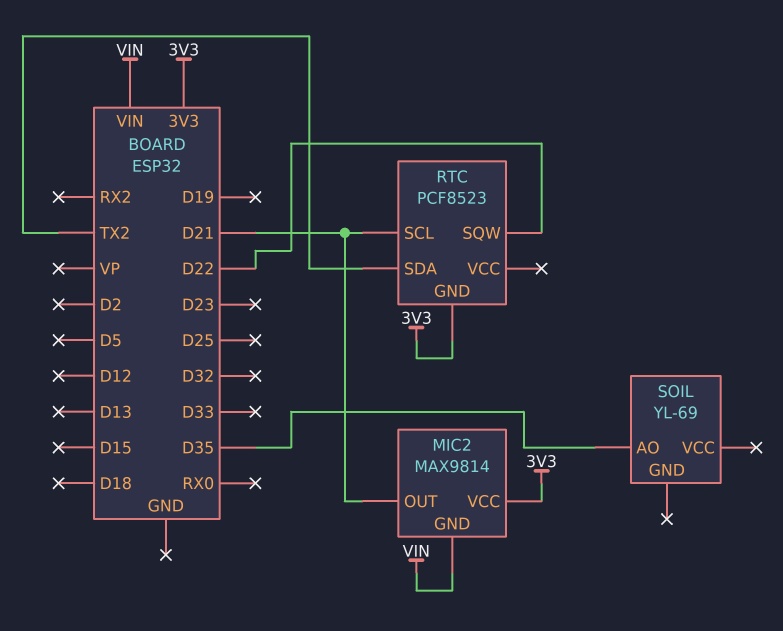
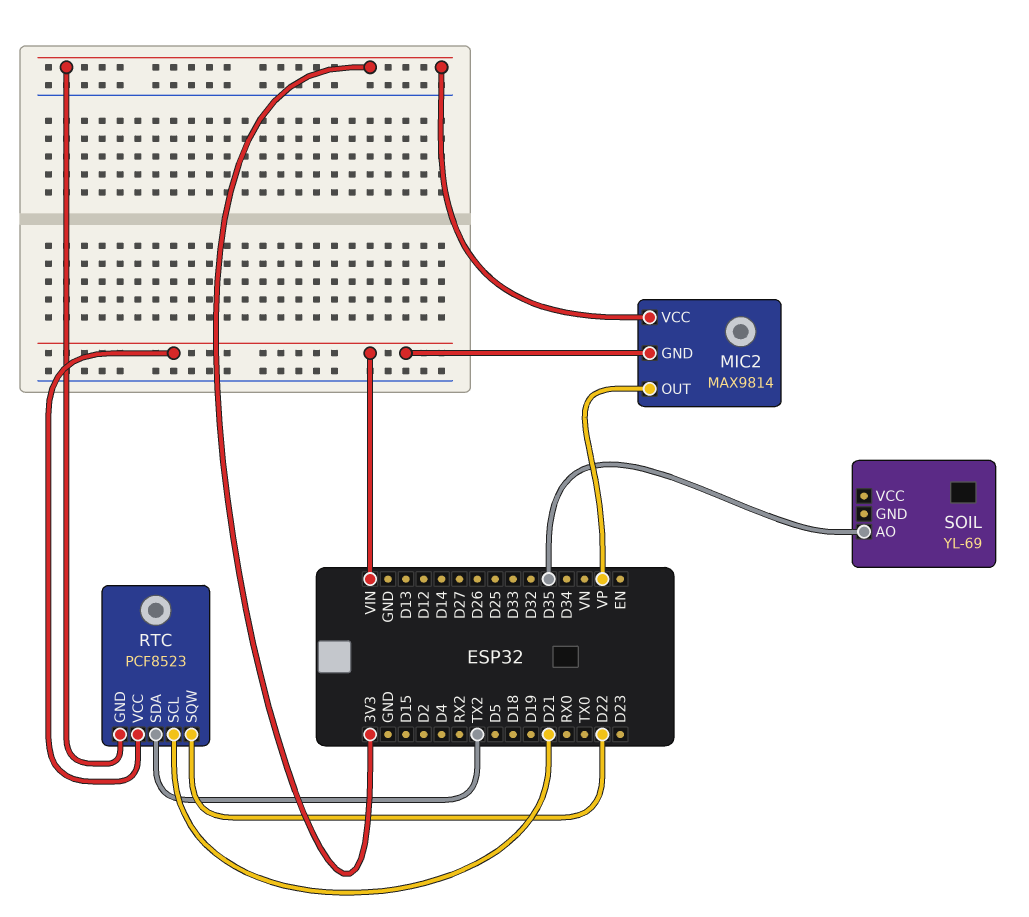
MIC2 pin OUT: D21 -> VP
RTC pin VCC: none -> VIN

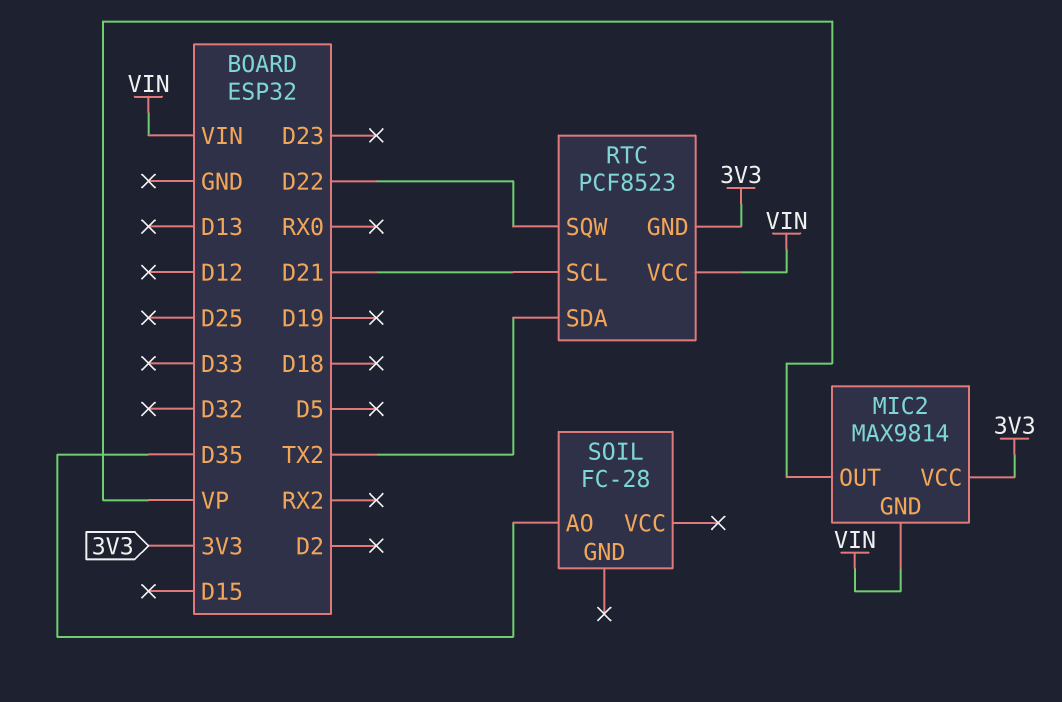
SOIL: YL-69 -> FC-28

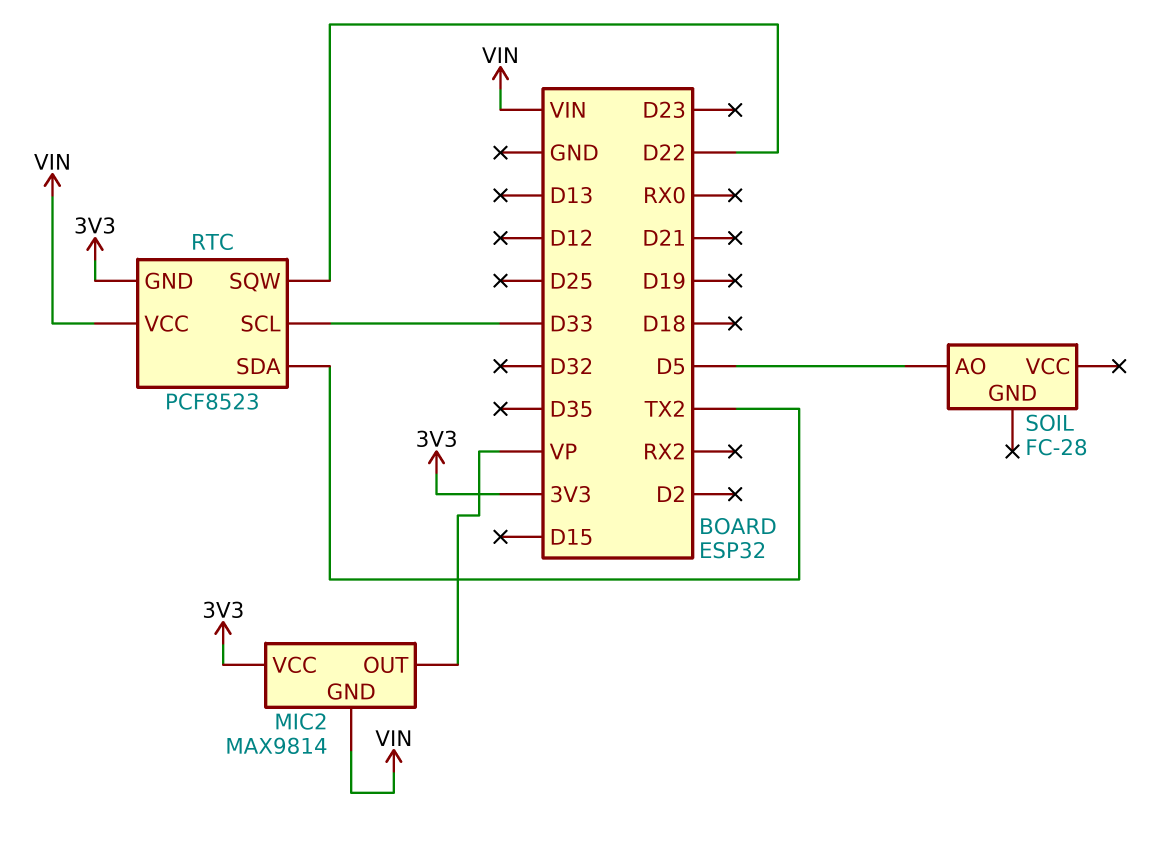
RTC pin SCL: D21 -> D33
SOIL pin AO: D35 -> D5

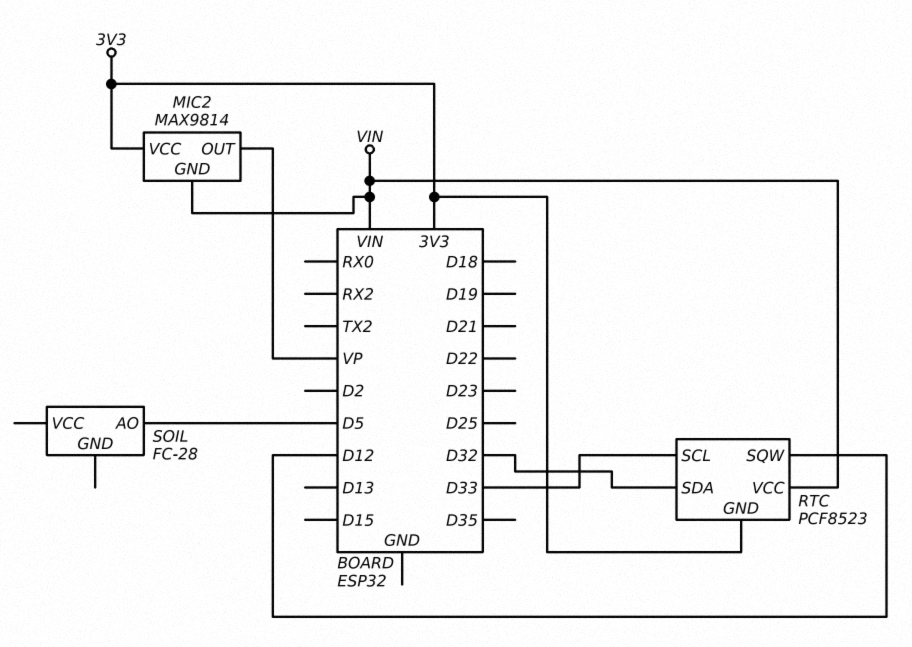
RTC pin SDA: TX2 -> D32
RTC pin SQW: D22 -> D12

